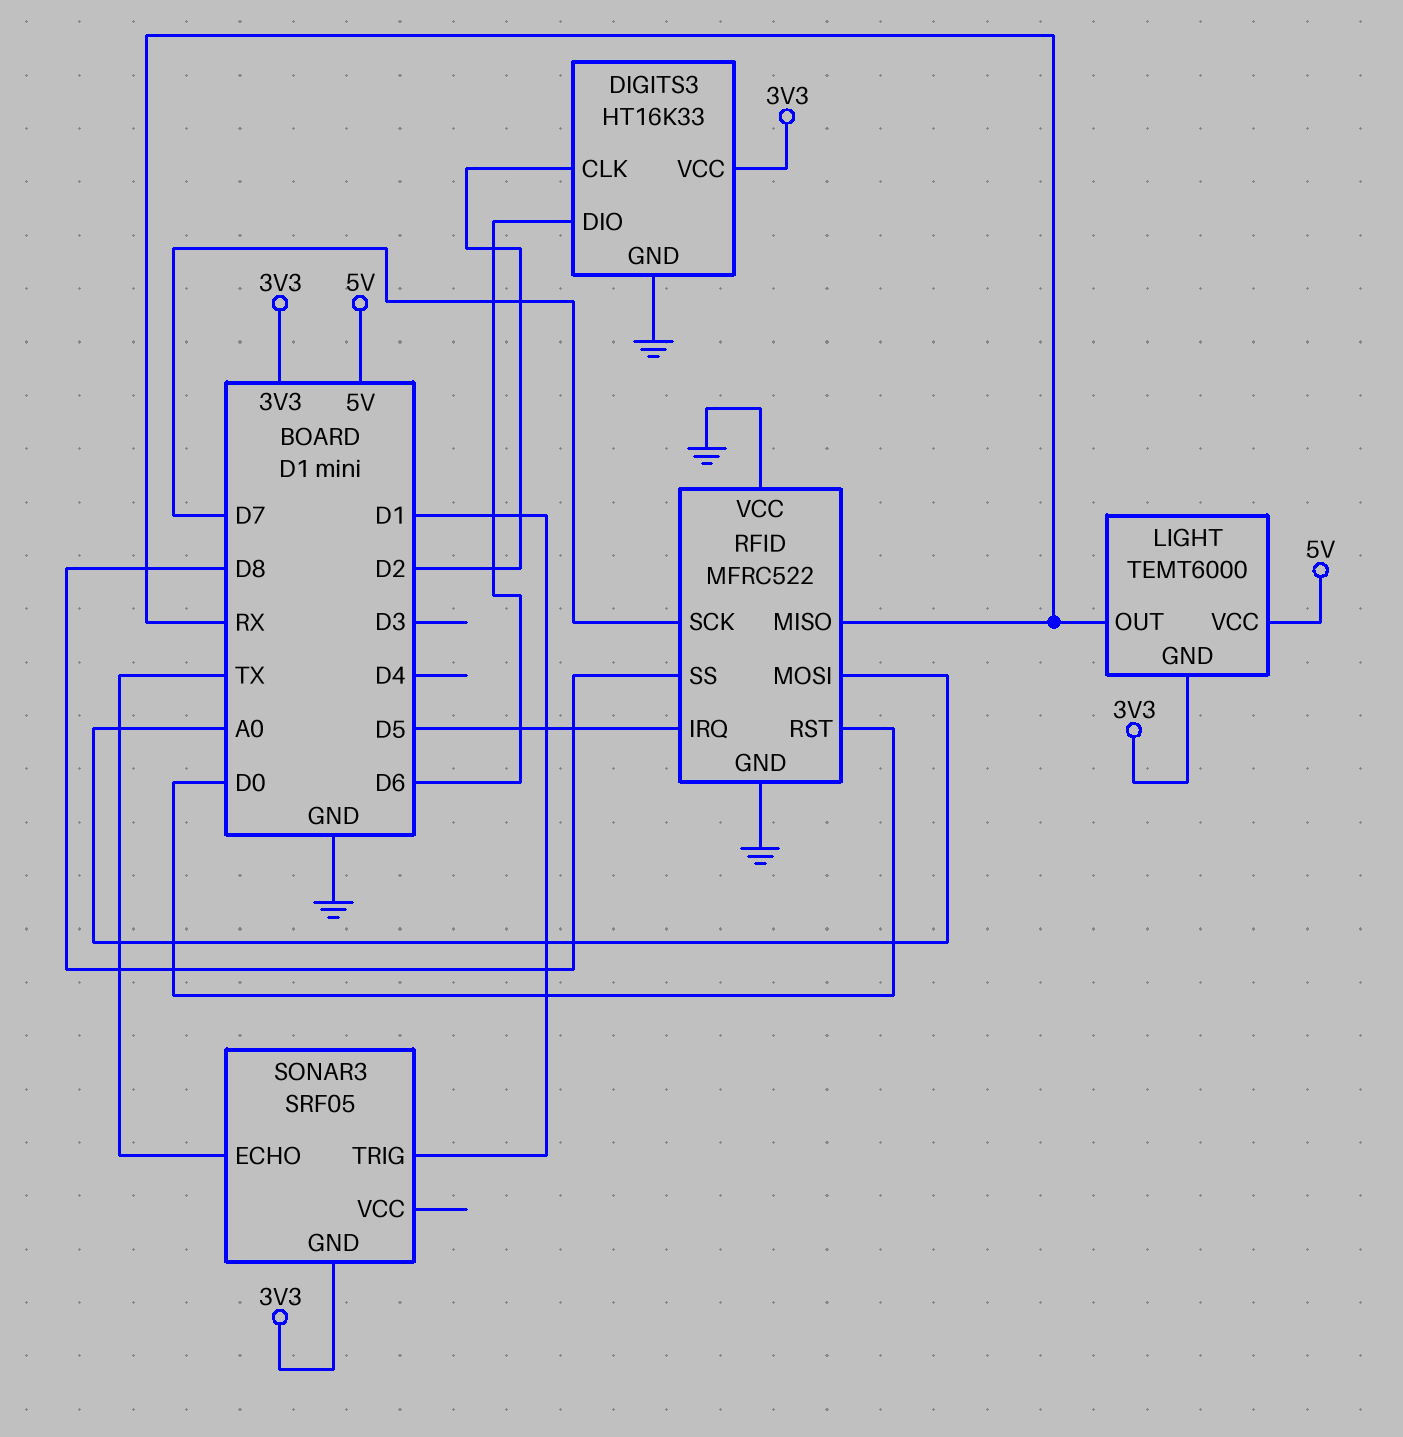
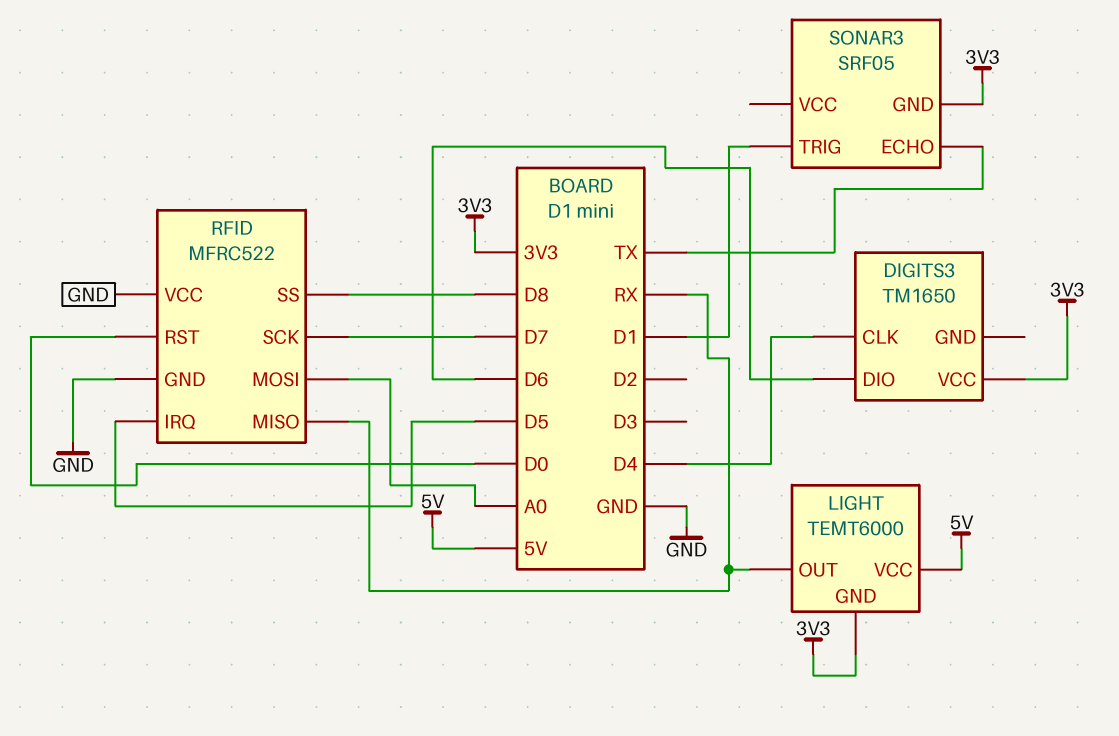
DIGITS3: HT16K33 -> TM1650
DIGITS3 pin CLK: D2 -> D4
DIGITS3 pin GND: GND -> none

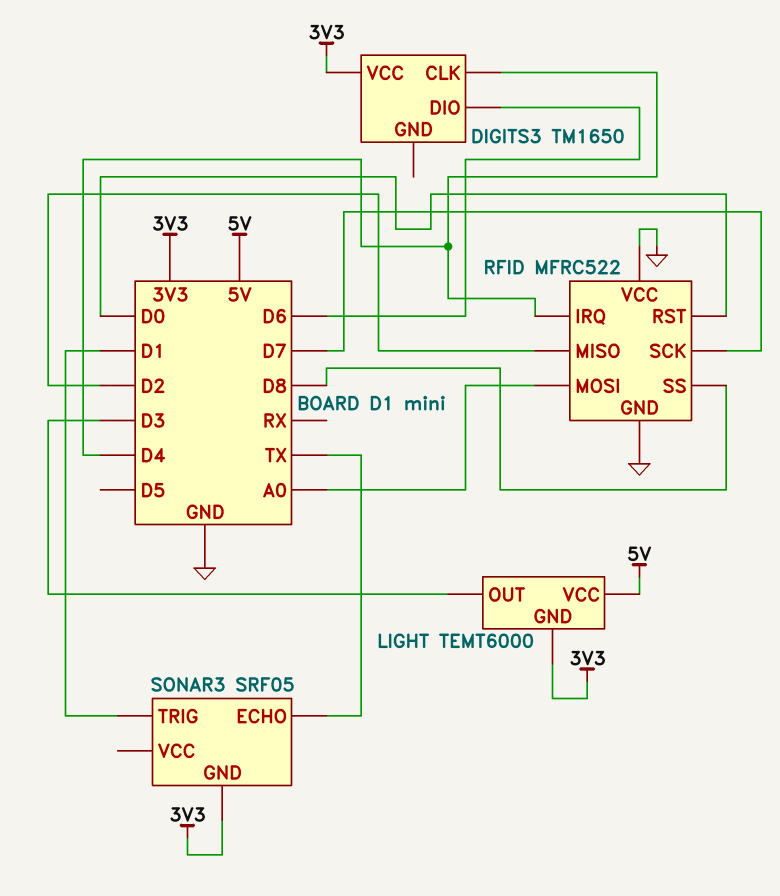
LIGHT pin OUT: RX -> D3
RFID pin IRQ: D5 -> D4
RFID pin MISO: RX -> D2

